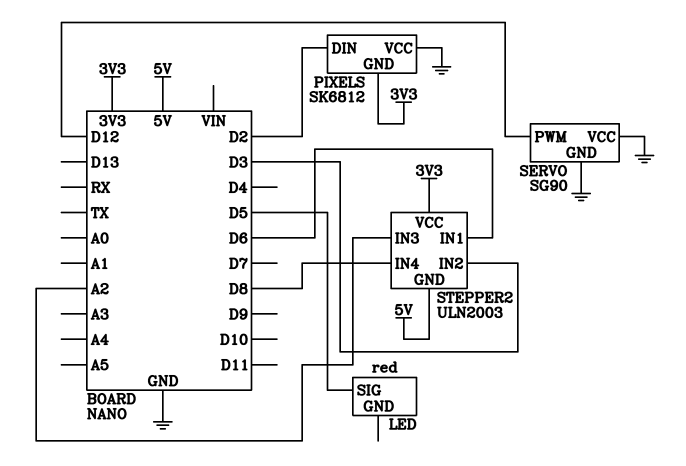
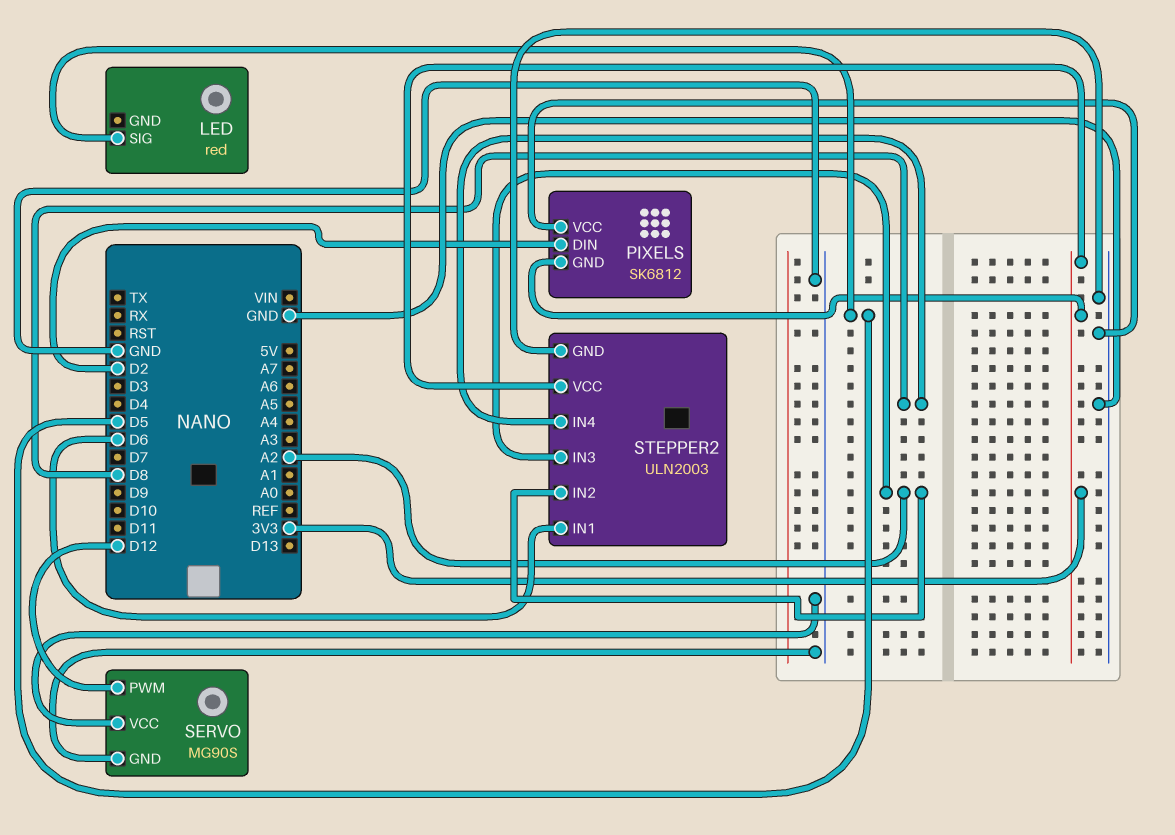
SERVO: SG90 -> MG90S
STEPPER2 pin GND: 5V -> GND
STEPPER2 pin IN2: D3 -> A2

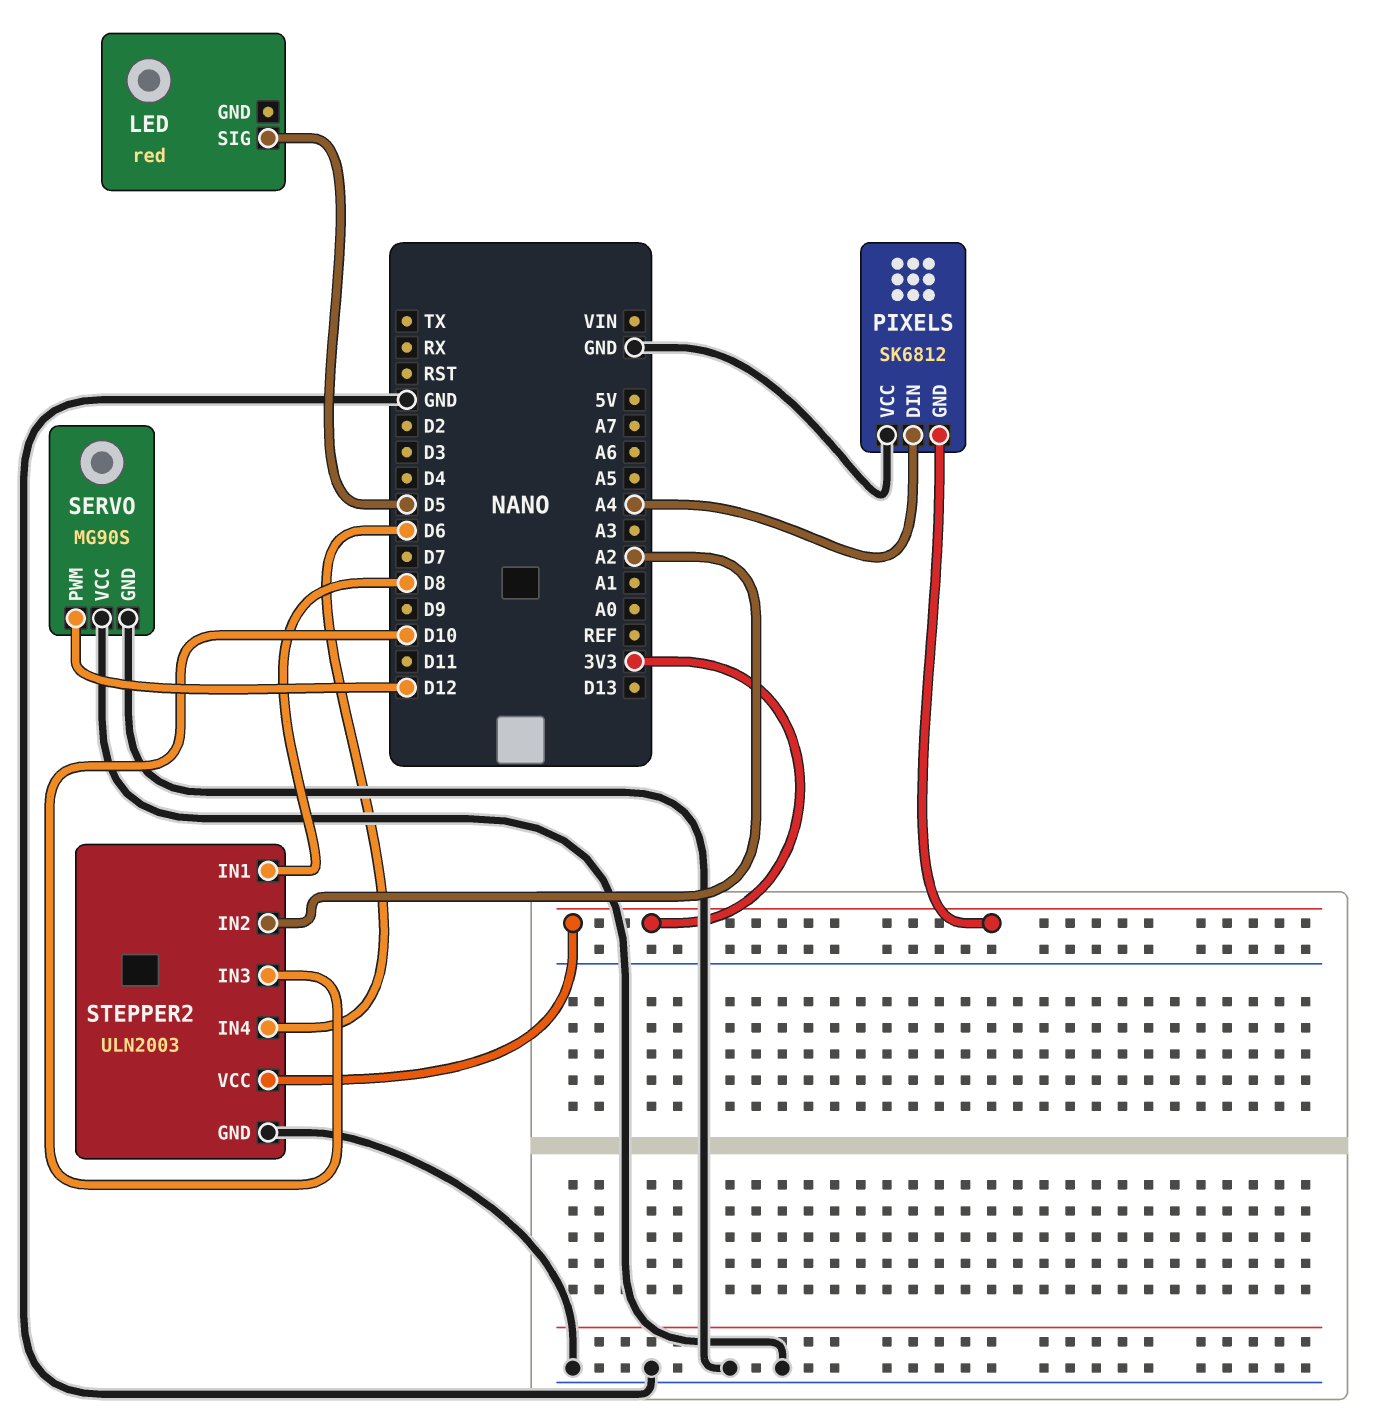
PIXELS pin DIN: D2 -> A4
STEPPER2 pin IN1: D6 -> D8
STEPPER2 pin IN3: A2 -> D10
STEPPER2 pin IN4: D8 -> D6

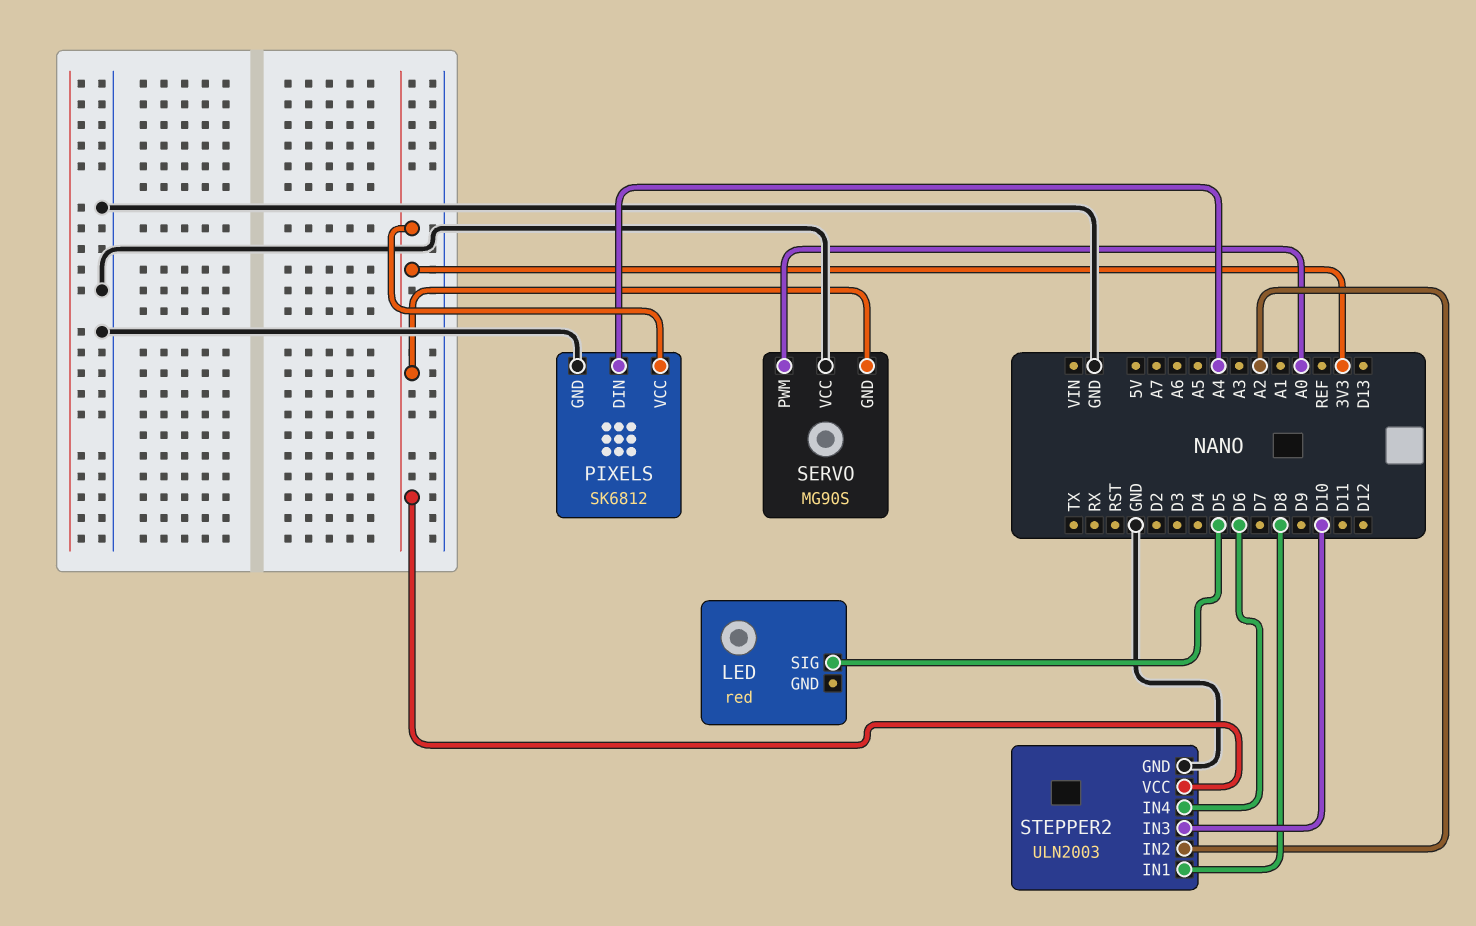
PIXELS pin GND: 3V3 -> GND
PIXELS pin VCC: GND -> 3V3
SERVO pin GND: GND -> 3V3
SERVO pin PWM: D12 -> A0

